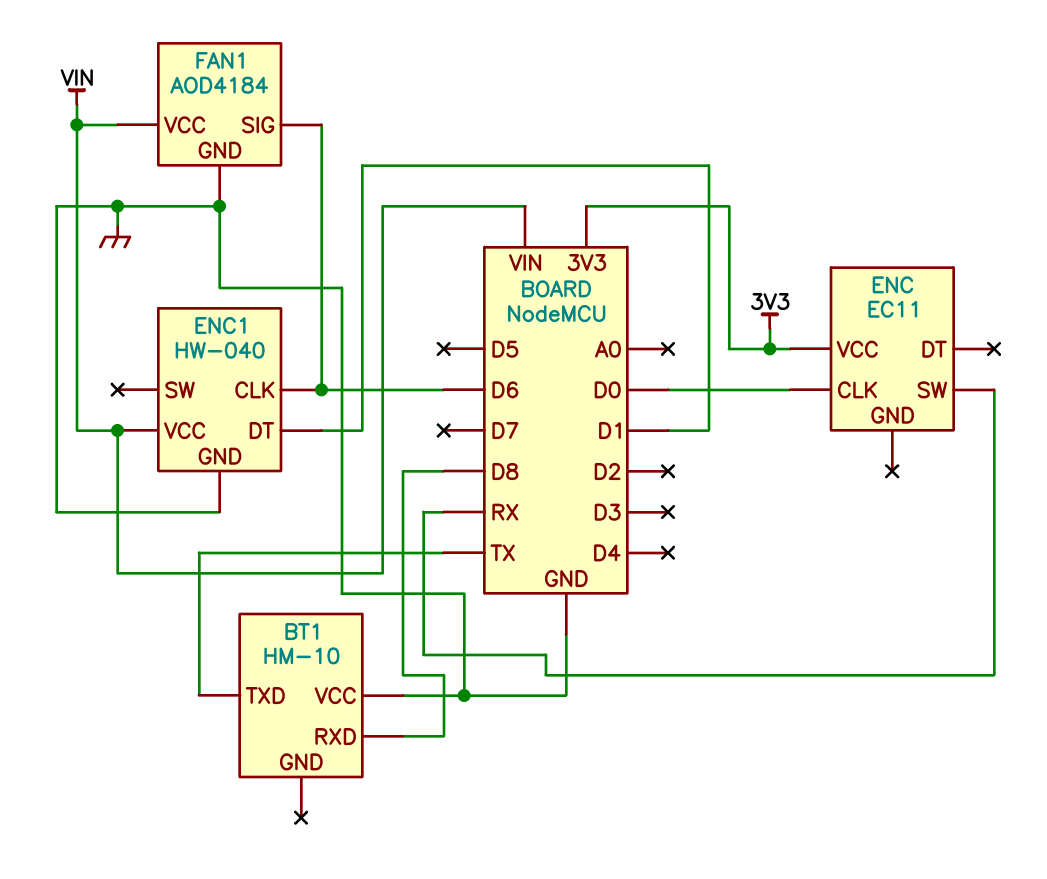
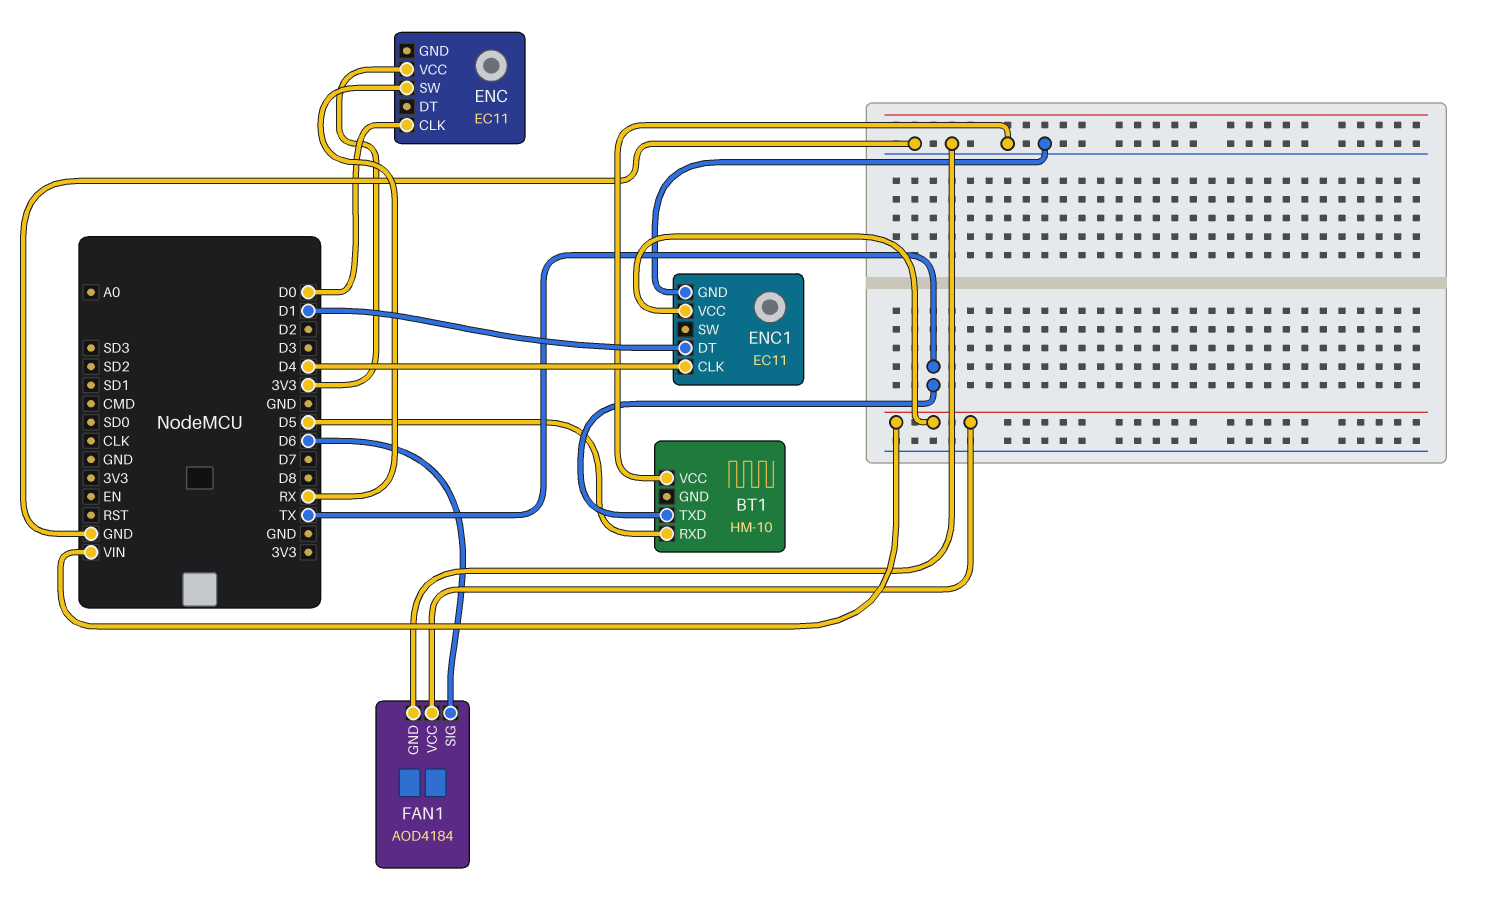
BT1 pin RXD: D8 -> D5
ENC1: HW-040 -> EC11
ENC1 pin CLK: D6 -> D4

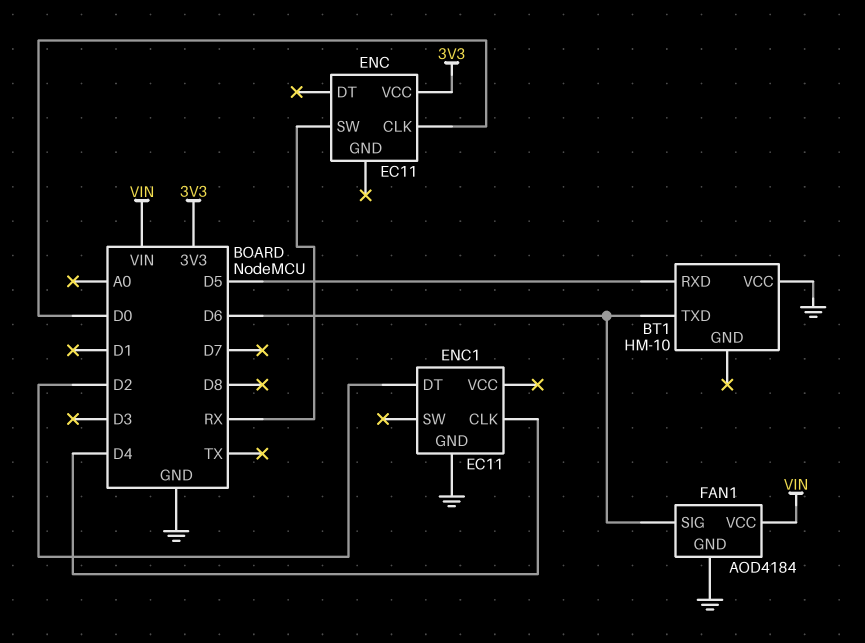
BT1 pin TXD: TX -> D6
ENC1 pin DT: D1 -> D2
ENC1 pin VCC: VIN -> none

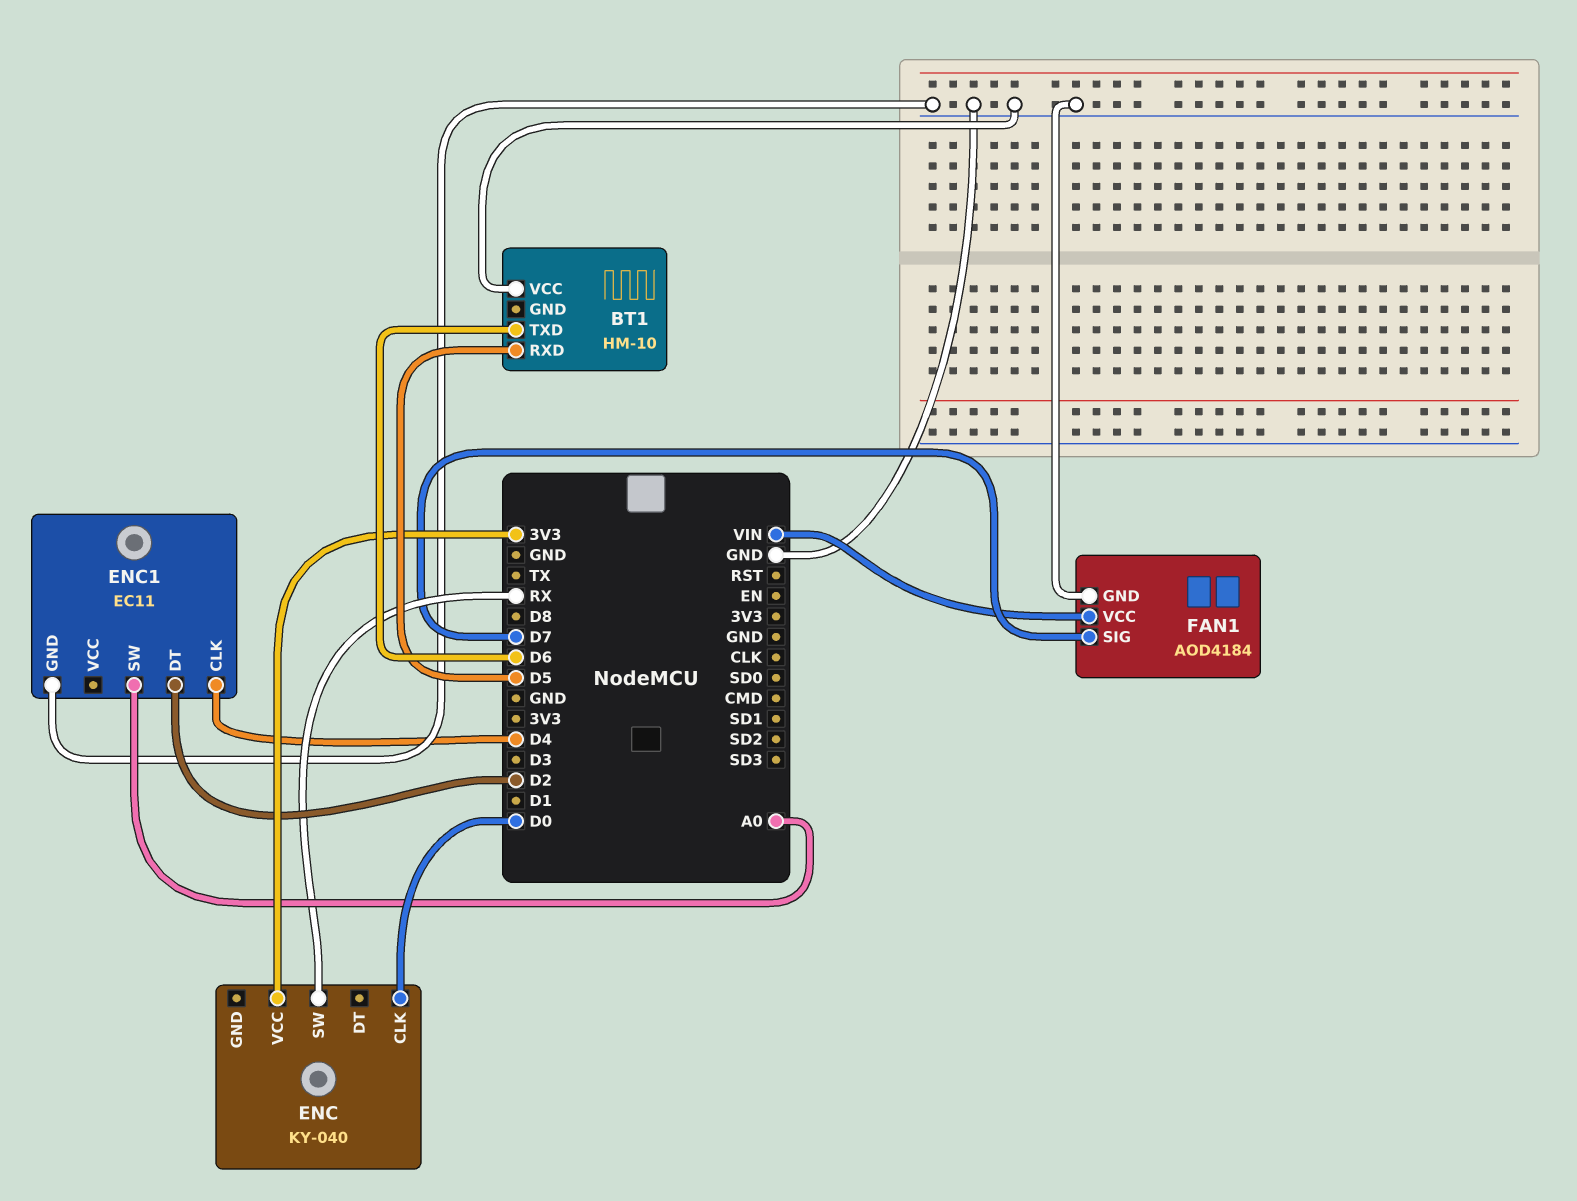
ENC: EC11 -> KY-040
ENC1 pin SW: none -> A0
FAN1 pin SIG: D6 -> D7

